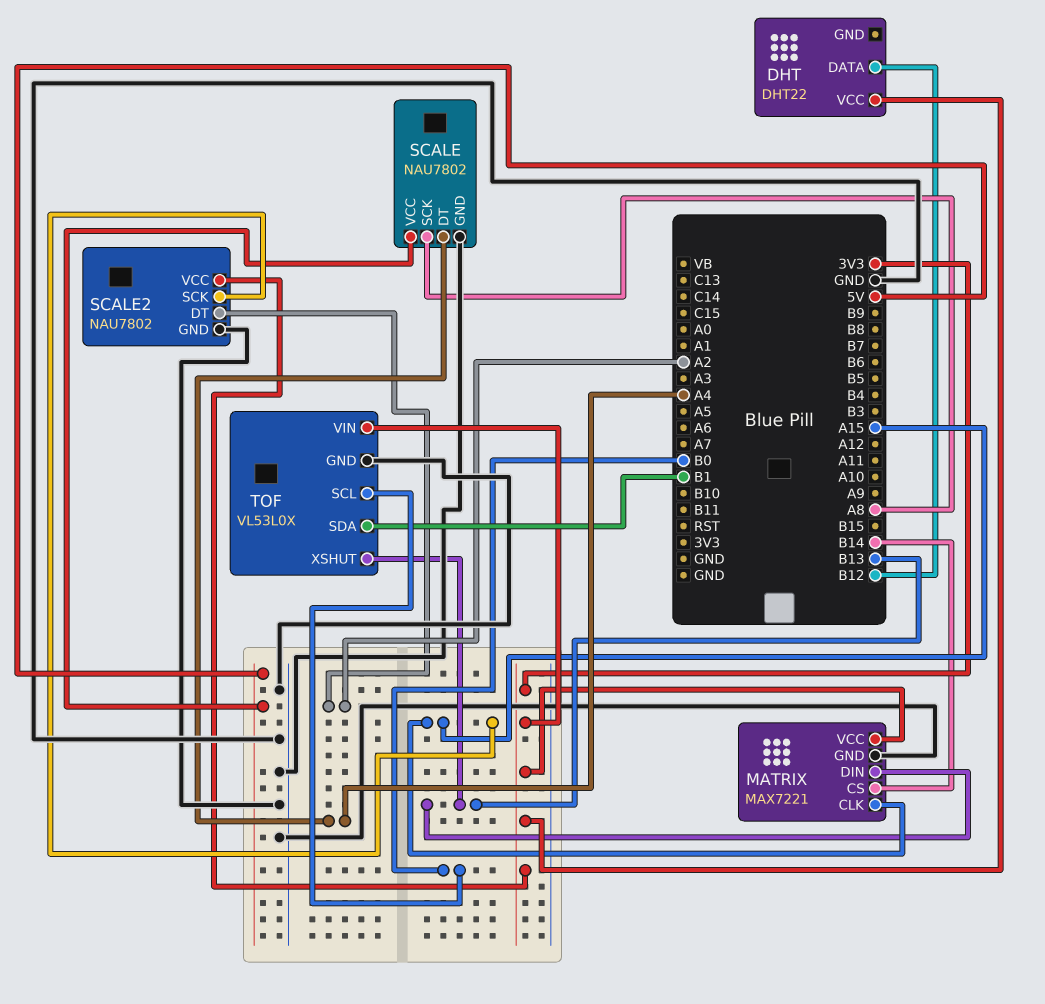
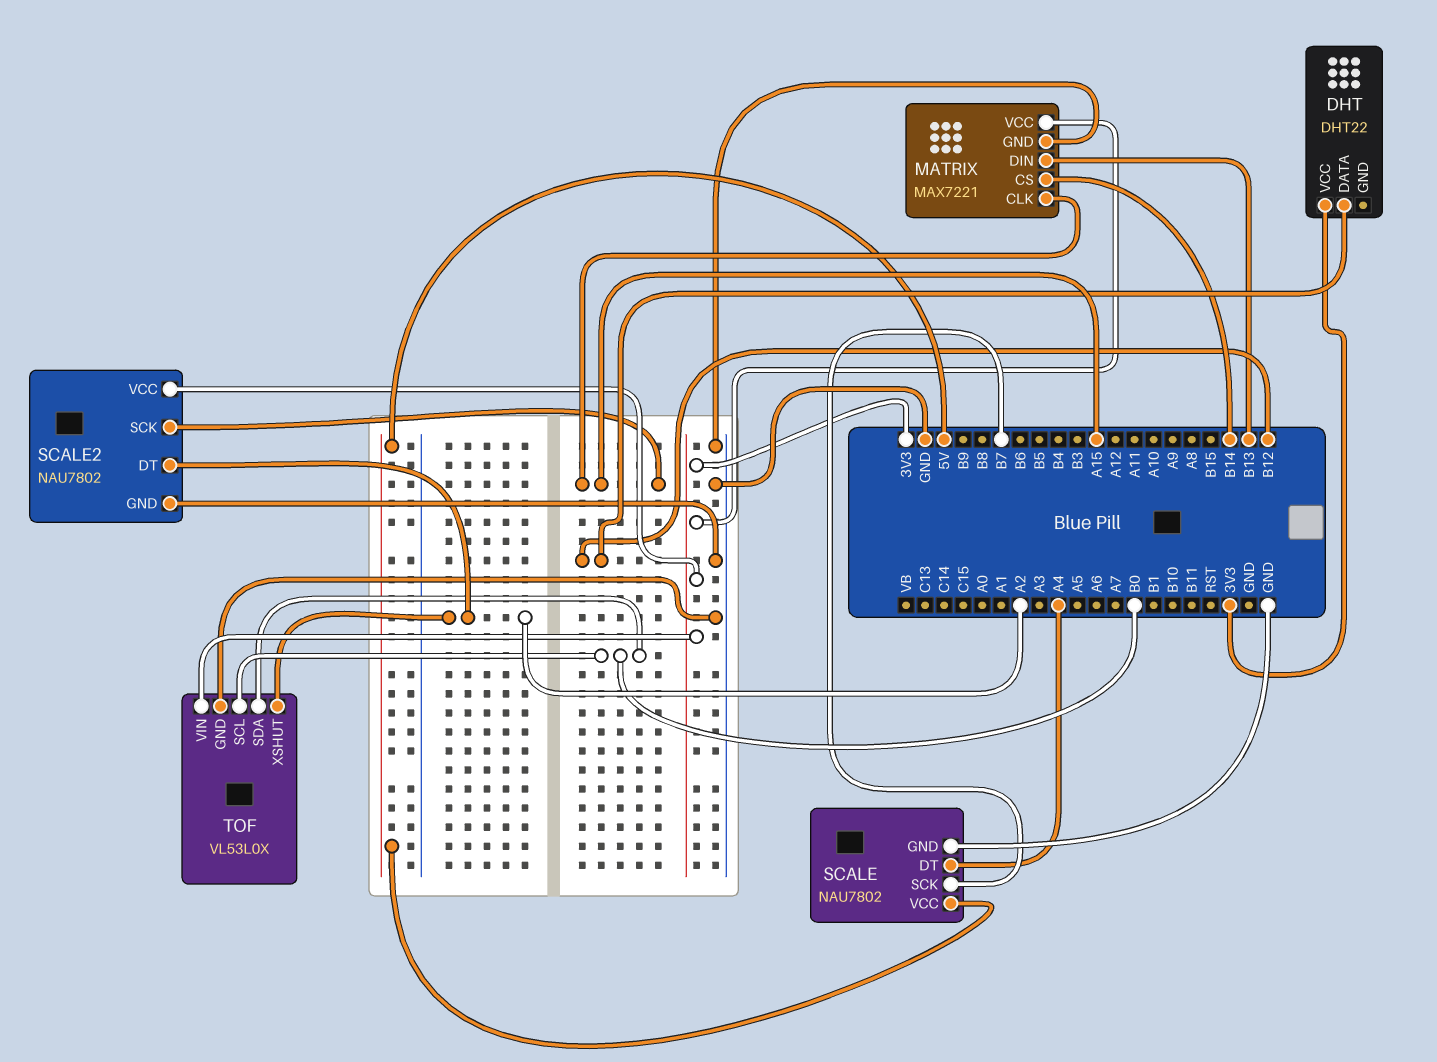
SCALE pin SCK: A8 -> B7
TOF pin SDA: B1 -> B0
TOF pin XSHUT: B13 -> A2

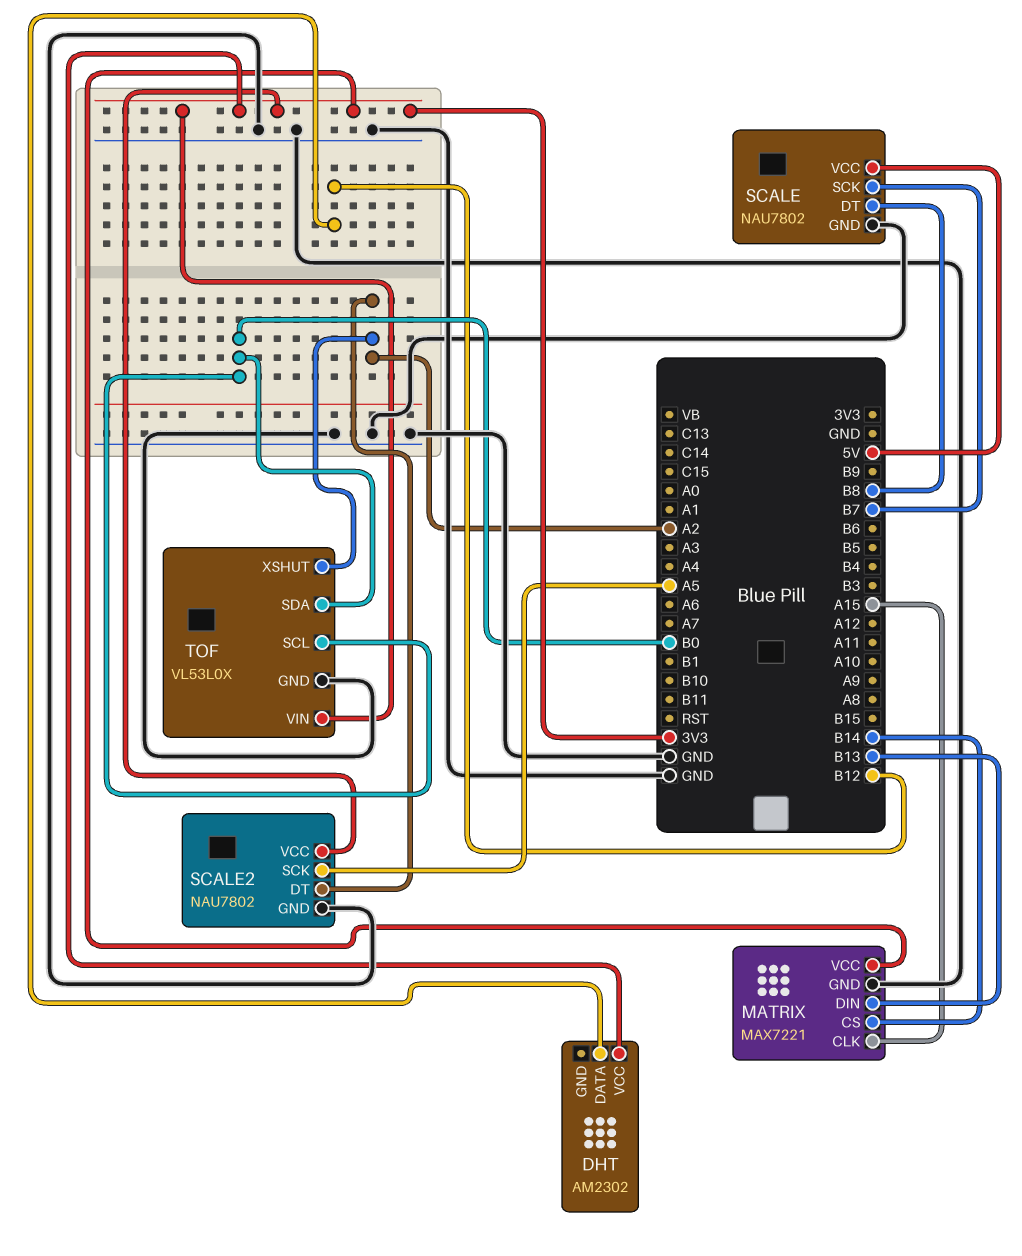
DHT: DHT22 -> AM2302
SCALE pin DT: A4 -> B8
SCALE2 pin SCK: A15 -> A5

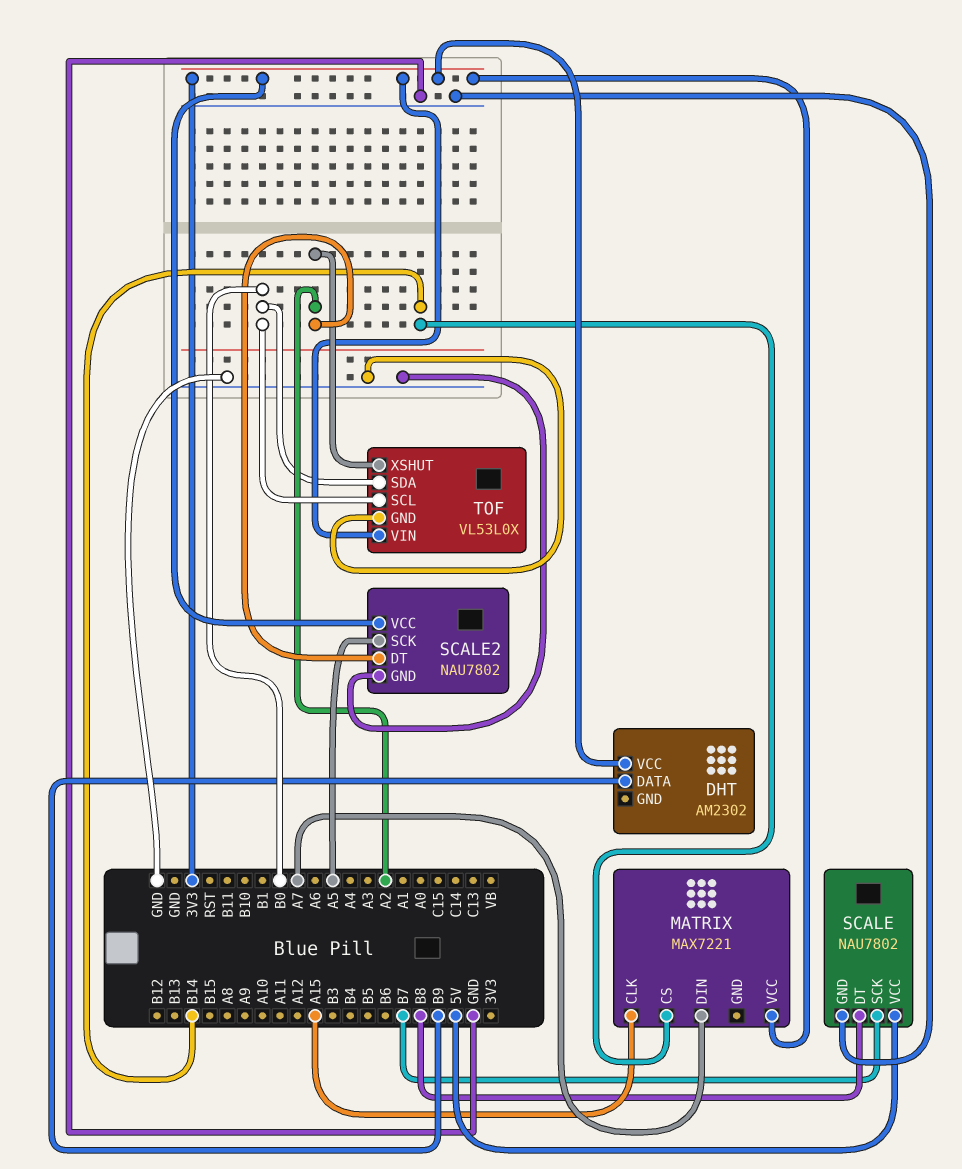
DHT pin DATA: B12 -> B9
MATRIX pin DIN: B13 -> A7
MATRIX pin GND: GND -> none

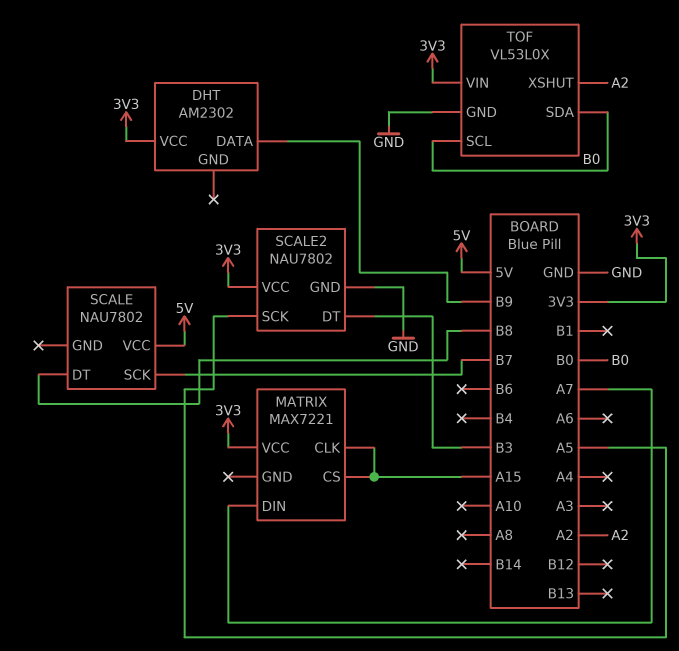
MATRIX pin CS: B14 -> A15
SCALE pin GND: GND -> none
SCALE2 pin DT: A2 -> B3

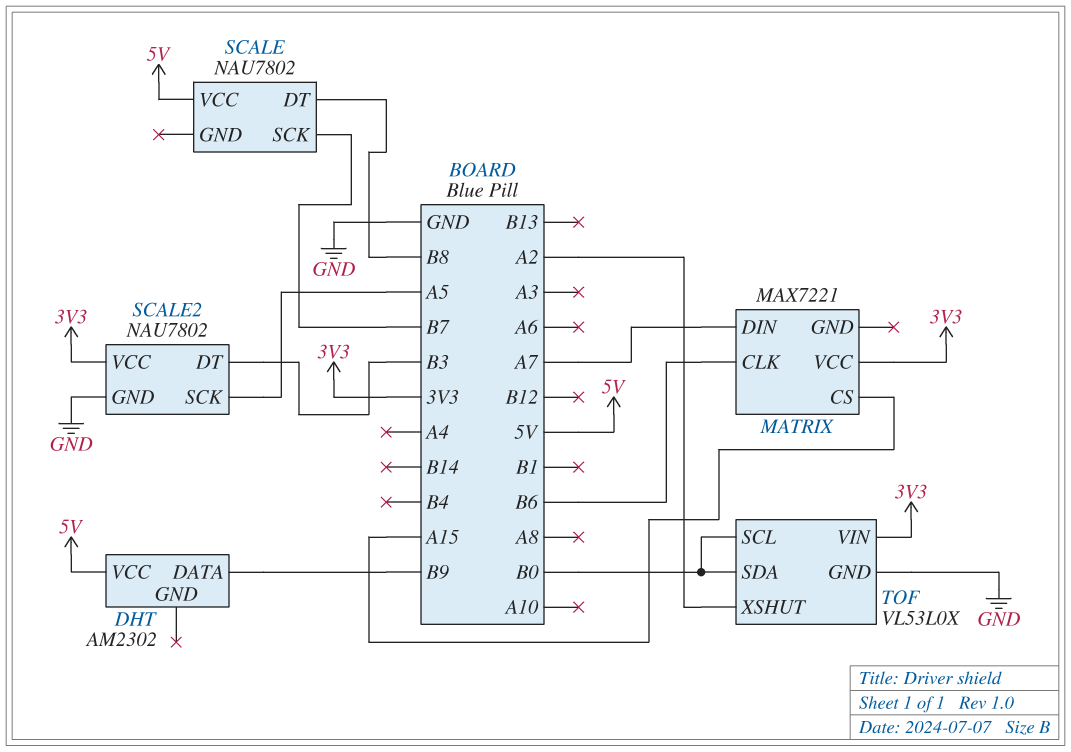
DHT pin VCC: 3V3 -> 5V
MATRIX pin CLK: A15 -> B6

